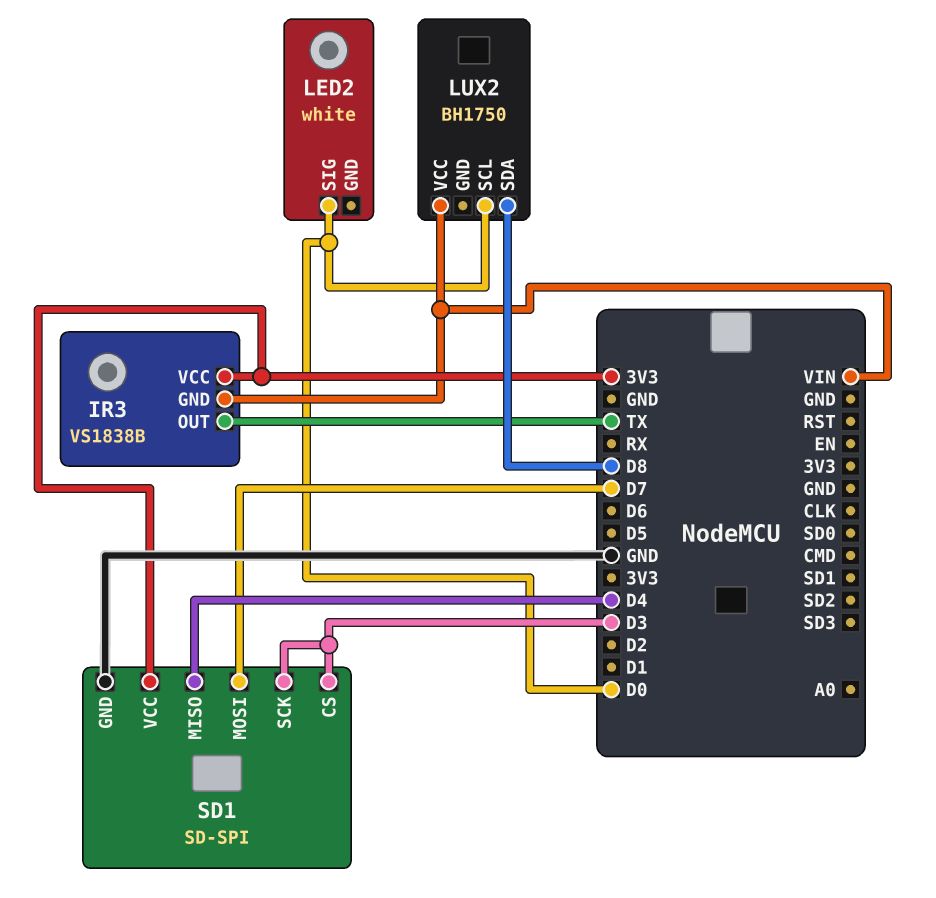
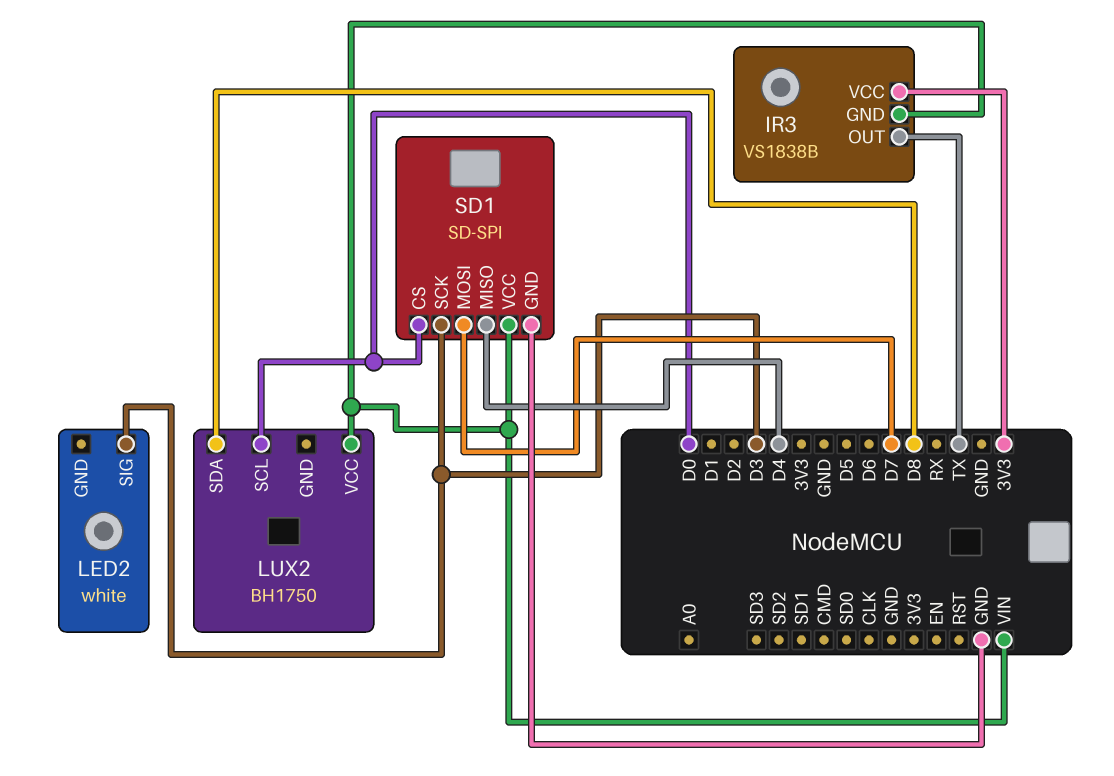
LED2 pin SIG: D0 -> D3
SD1 pin CS: D3 -> D0
SD1 pin VCC: 3V3 -> VIN

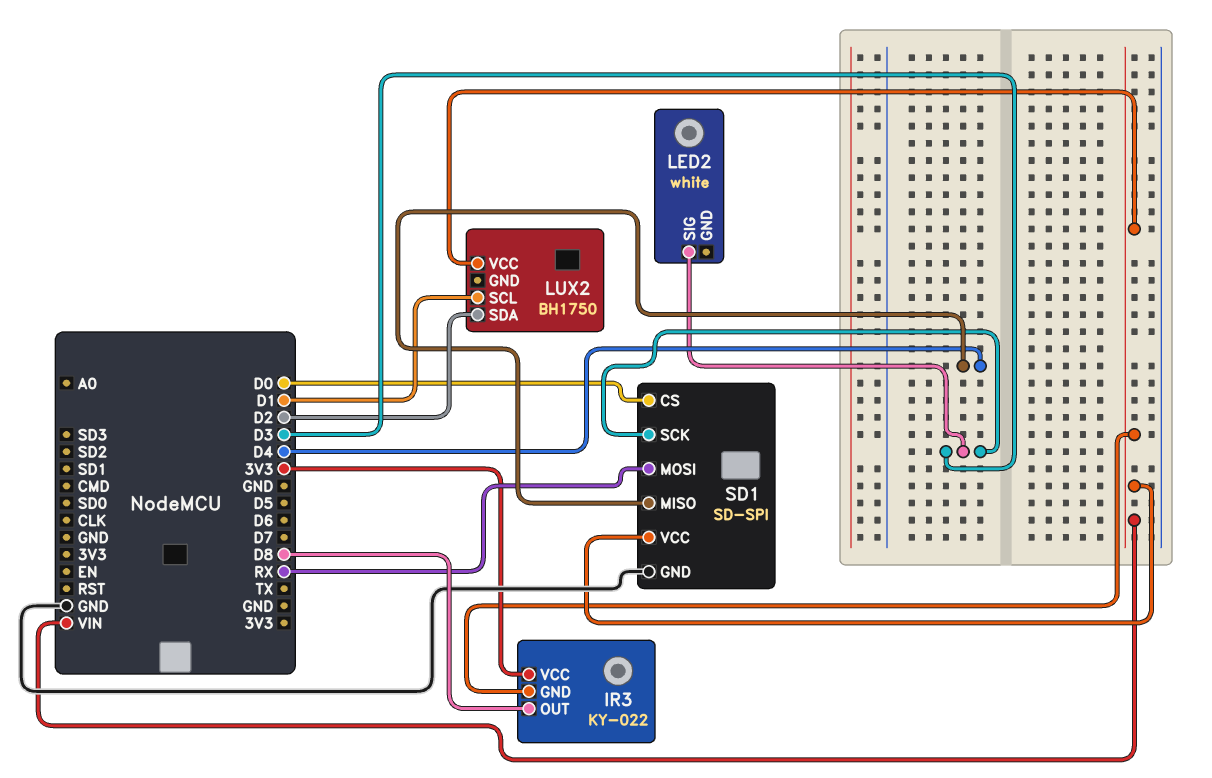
IR3: VS1838B -> KY-022
IR3 pin OUT: TX -> D8
LUX2 pin SCL: D0 -> D1
LUX2 pin SDA: D8 -> D2
SD1 pin MOSI: D7 -> RX

